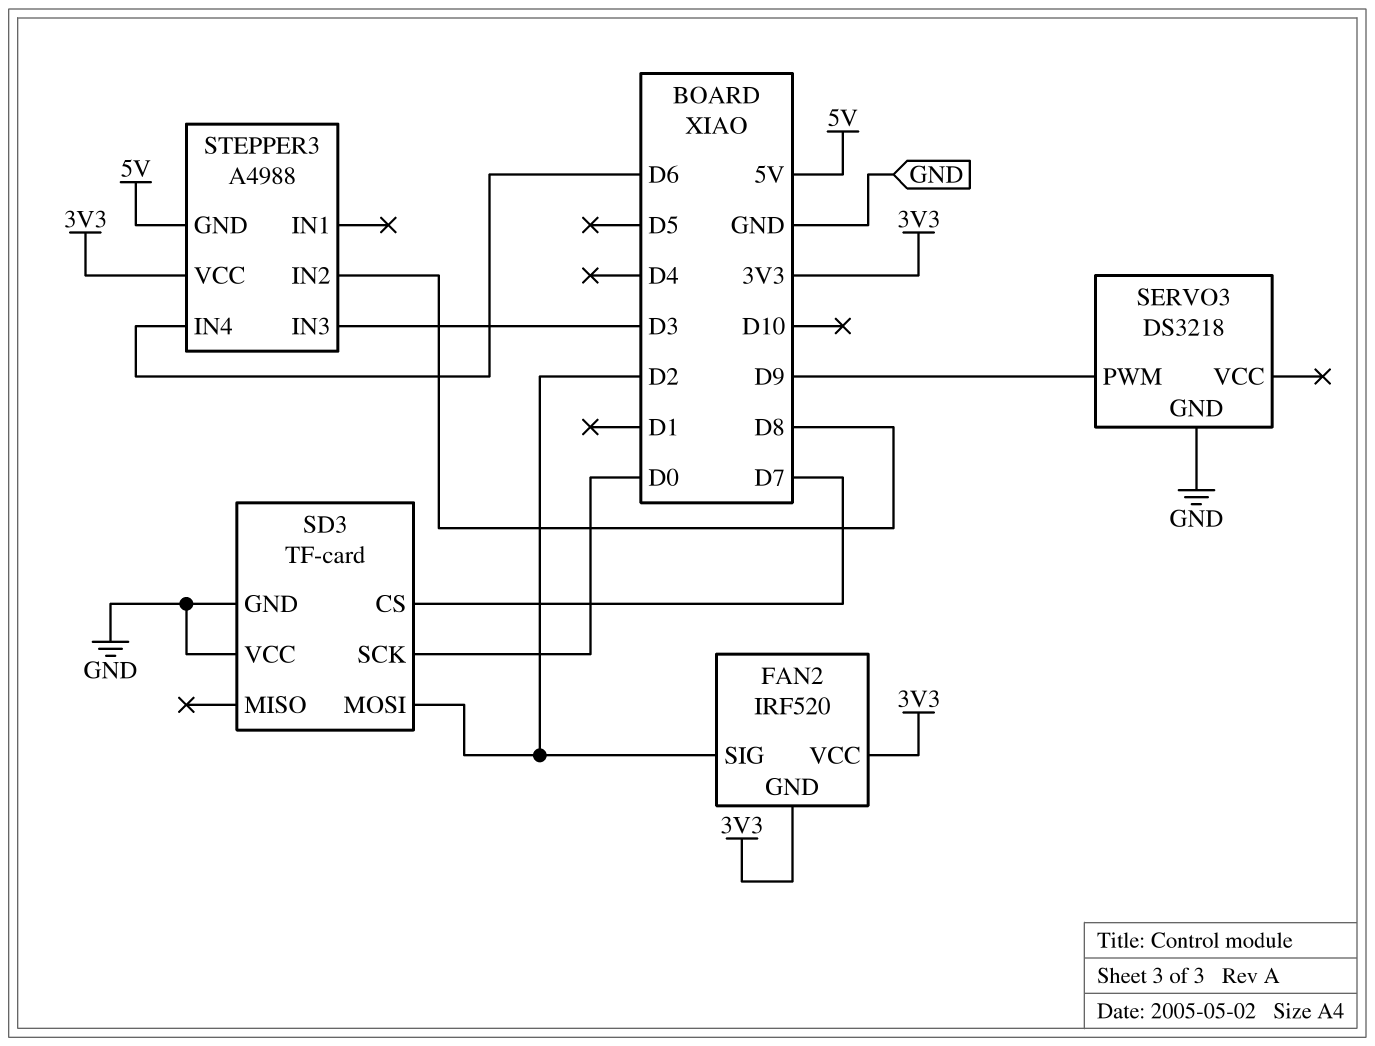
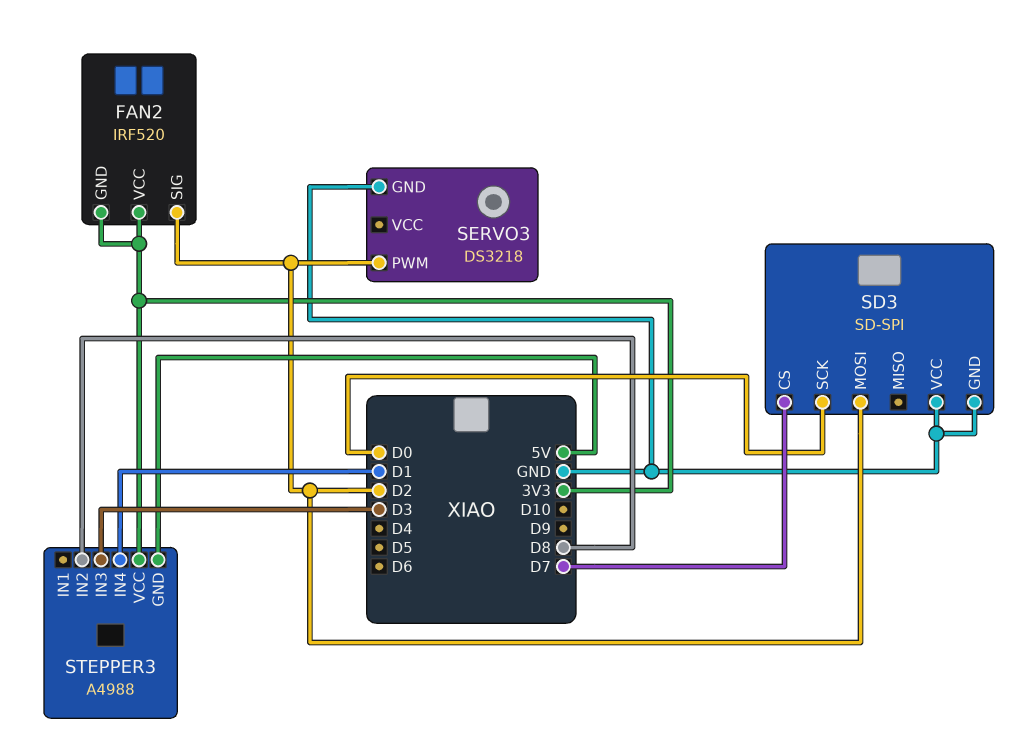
SD3: TF-card -> SD-SPI
SERVO3 pin PWM: D9 -> D2
STEPPER3 pin IN4: D6 -> D1

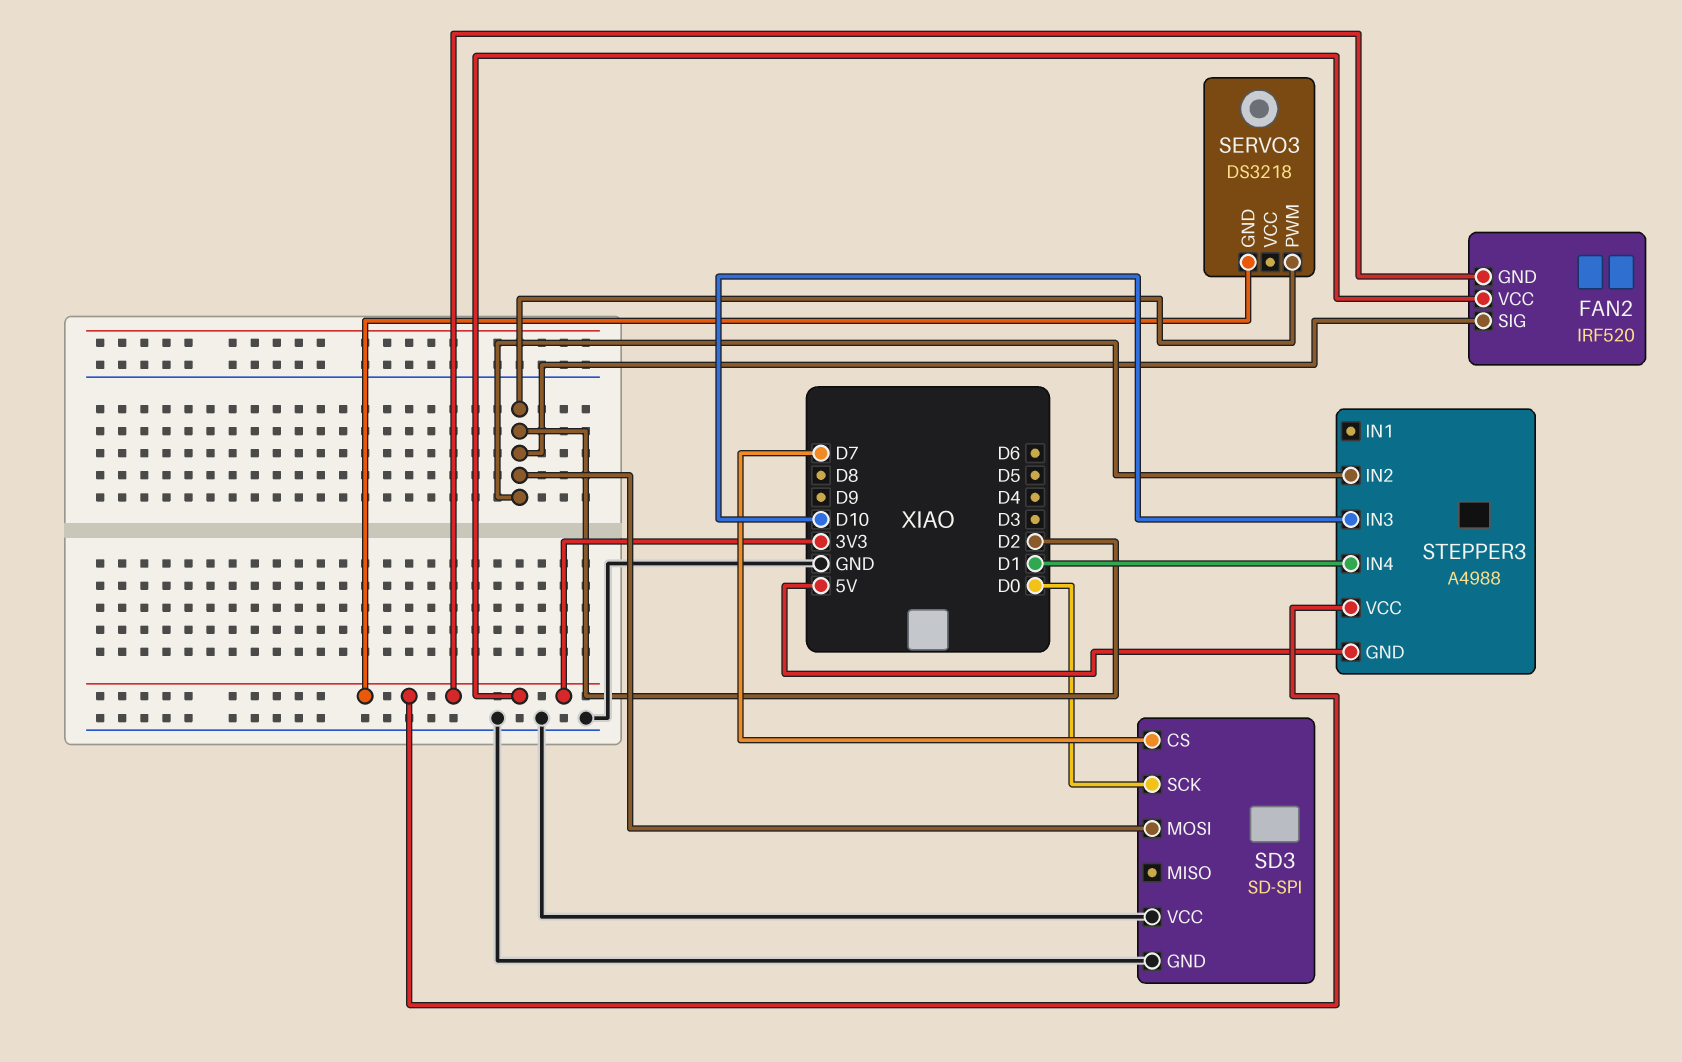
SERVO3 pin GND: GND -> 3V3
STEPPER3 pin IN2: D8 -> D2
STEPPER3 pin IN3: D3 -> D10

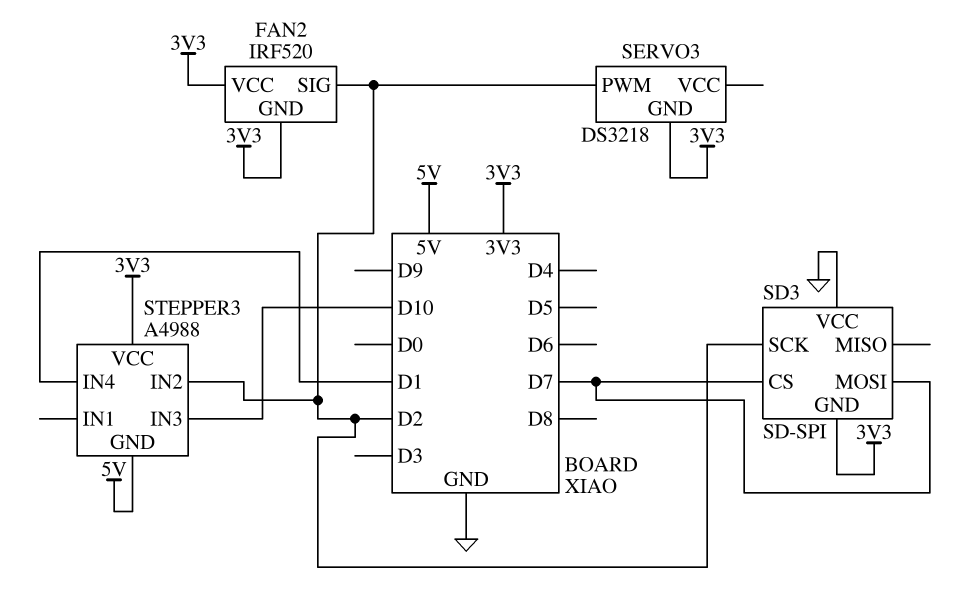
SD3 pin GND: GND -> 3V3
SD3 pin MOSI: D2 -> D7
SD3 pin SCK: D0 -> D2

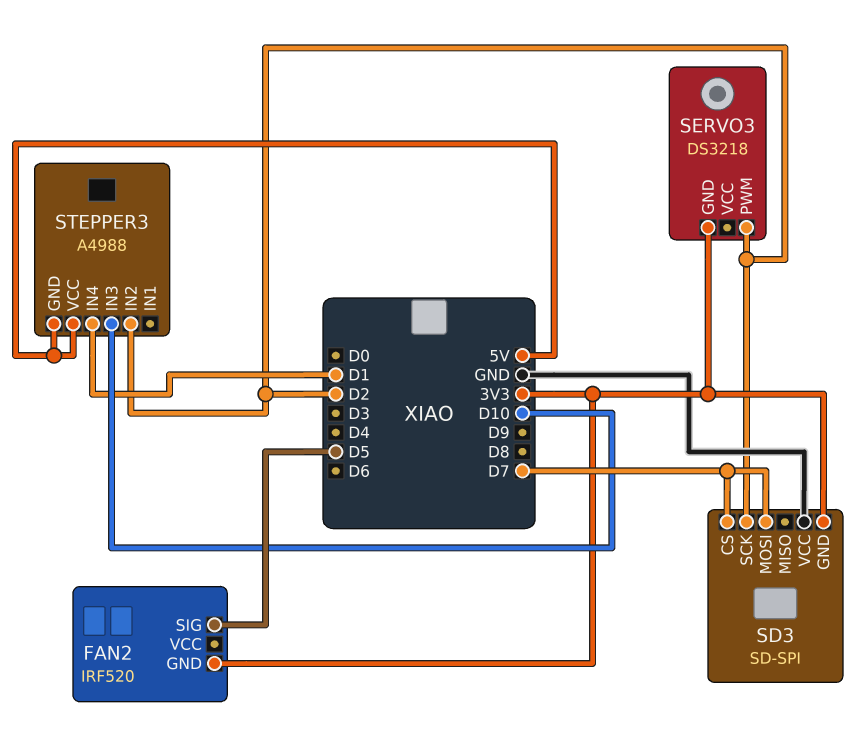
FAN2 pin SIG: D2 -> D5
FAN2 pin VCC: 3V3 -> none
STEPPER3 pin VCC: 3V3 -> 5V

